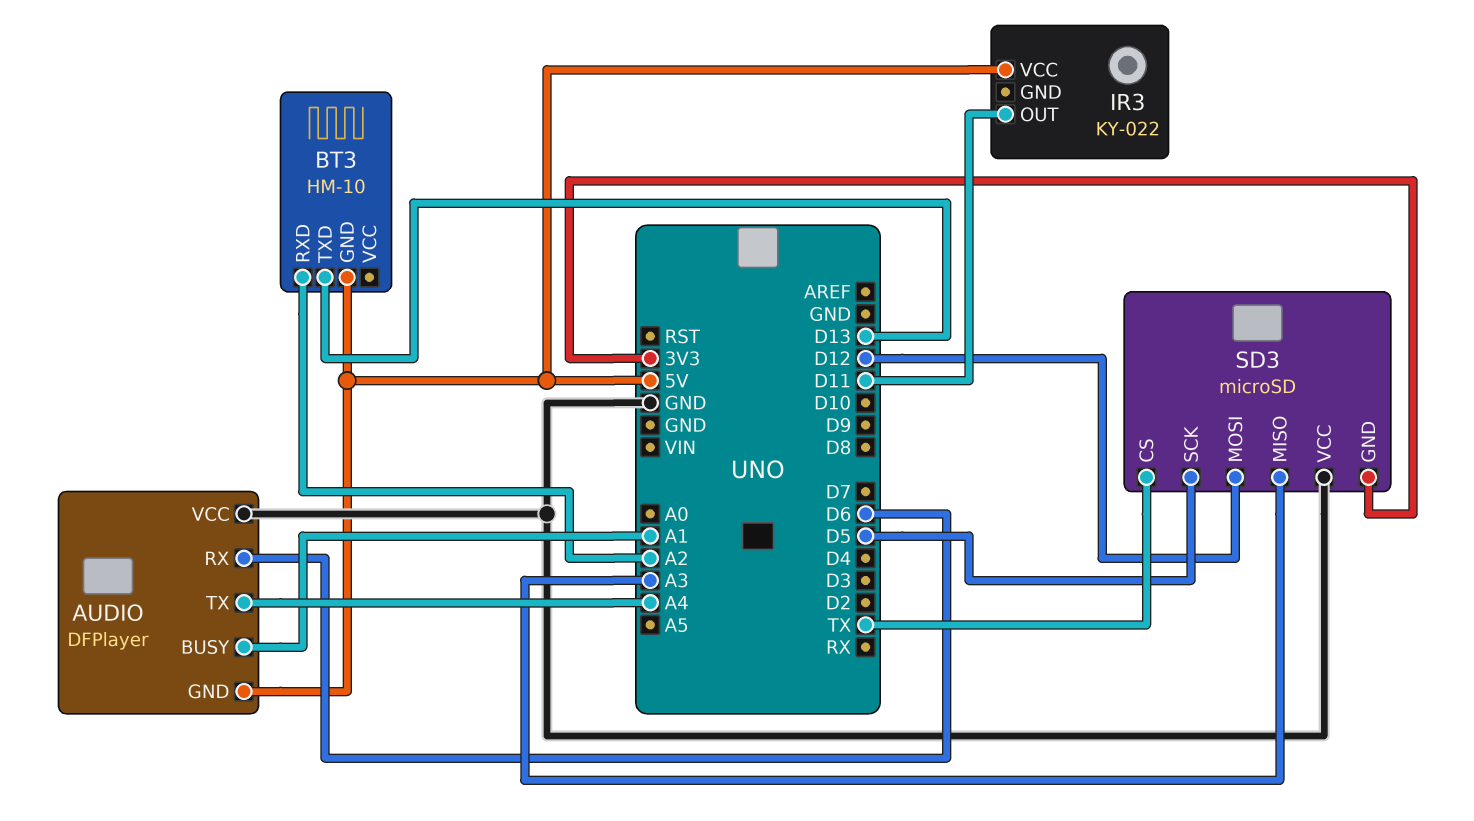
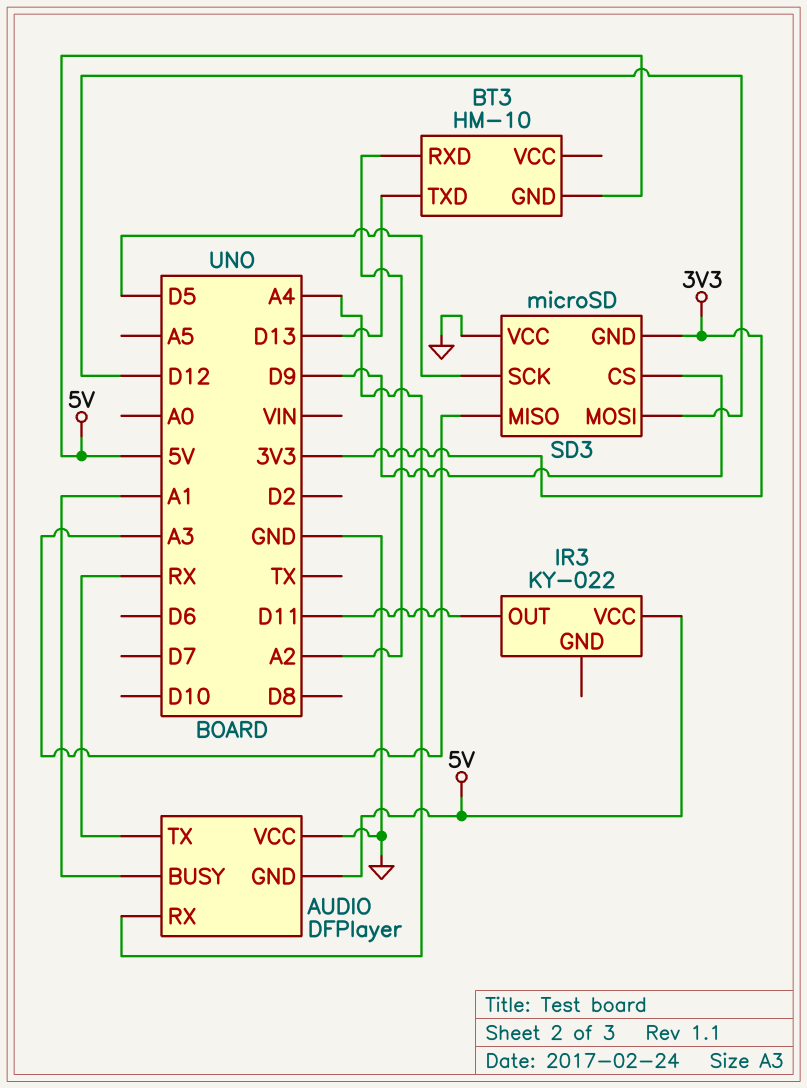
AUDIO pin RX: D6 -> A4
AUDIO pin TX: A4 -> RX
SD3 pin CS: TX -> D9

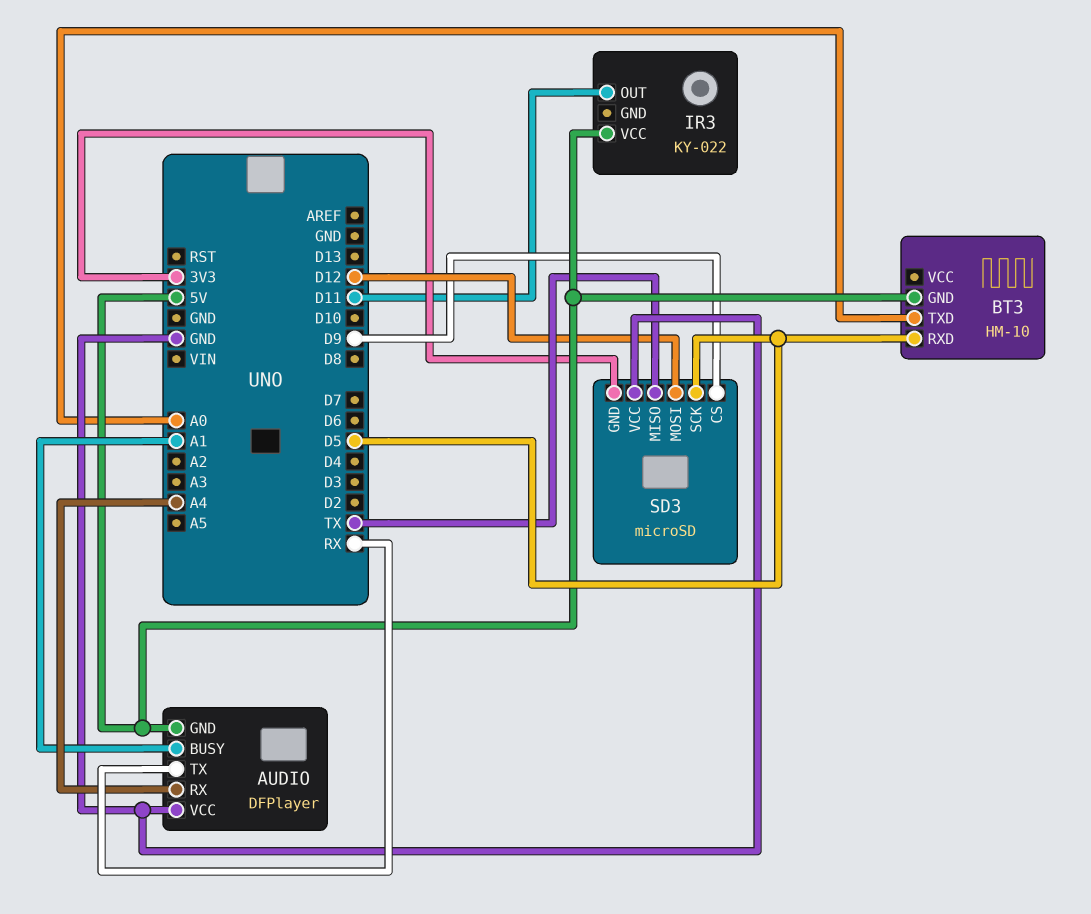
BT3 pin RXD: A2 -> D5
BT3 pin TXD: D13 -> A0
SD3 pin MISO: A3 -> TX

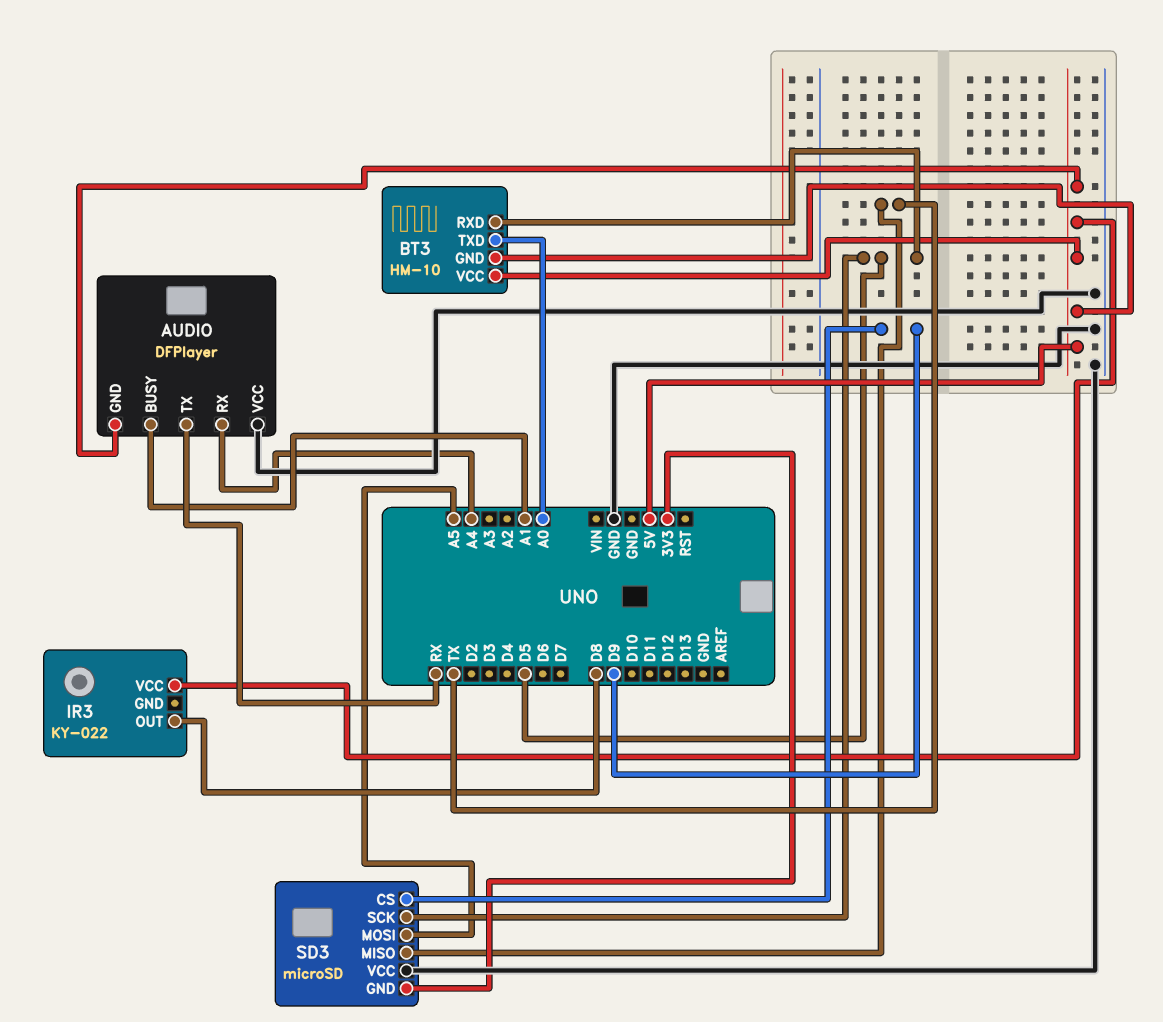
BT3 pin VCC: none -> 5V
IR3 pin OUT: D11 -> D8
SD3 pin MOSI: D12 -> A5

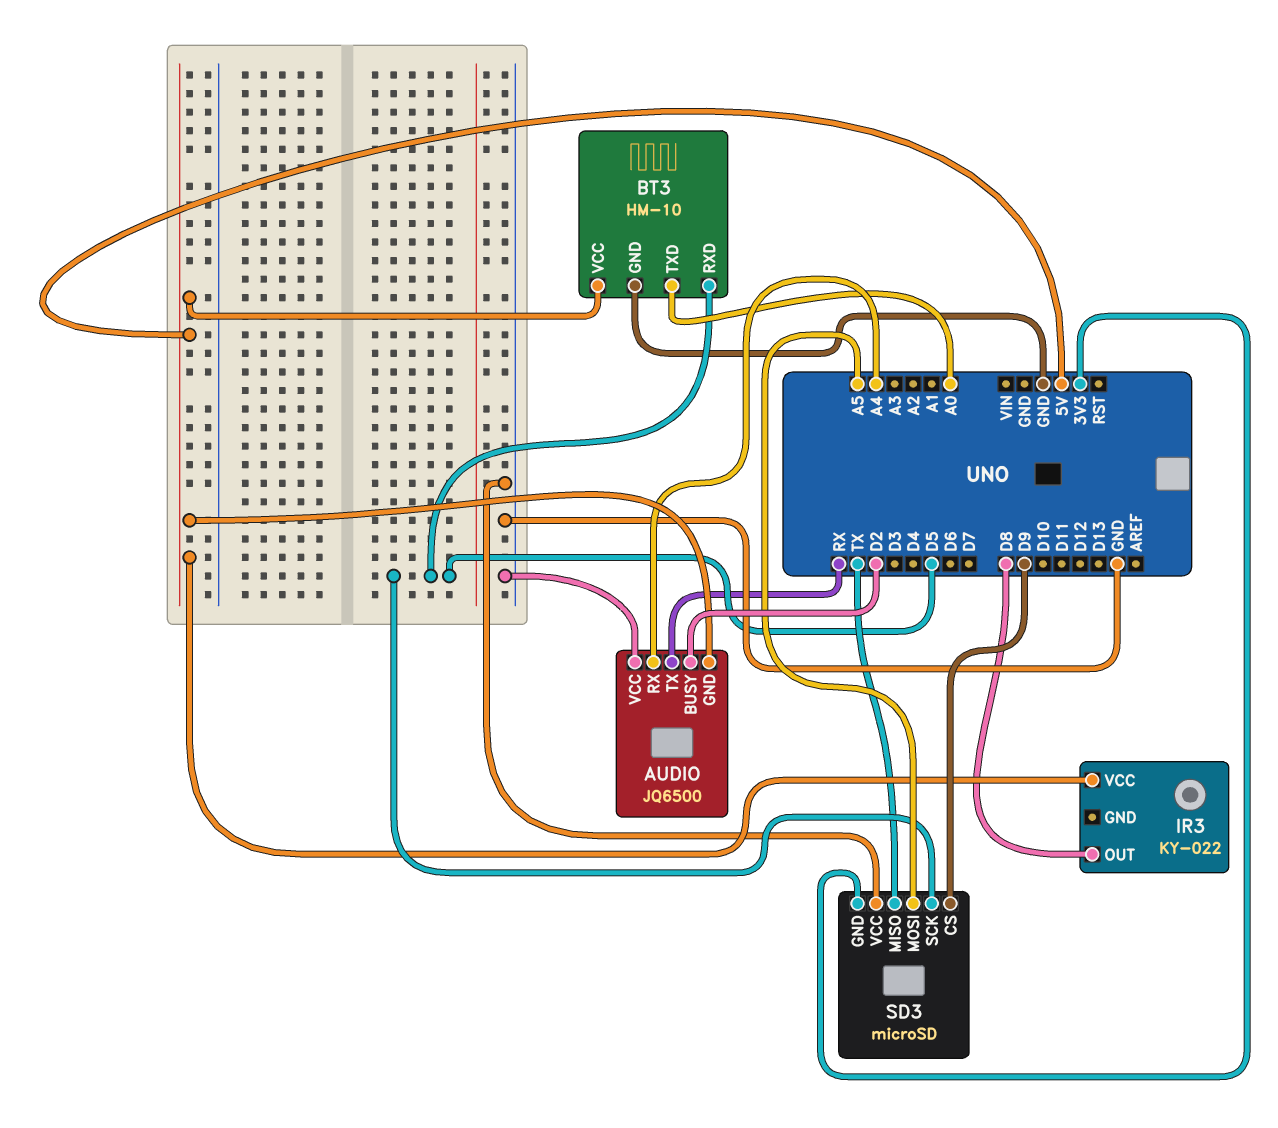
AUDIO: DFPlayer -> JQ6500
AUDIO pin BUSY: A1 -> D2
BT3 pin GND: 5V -> GND

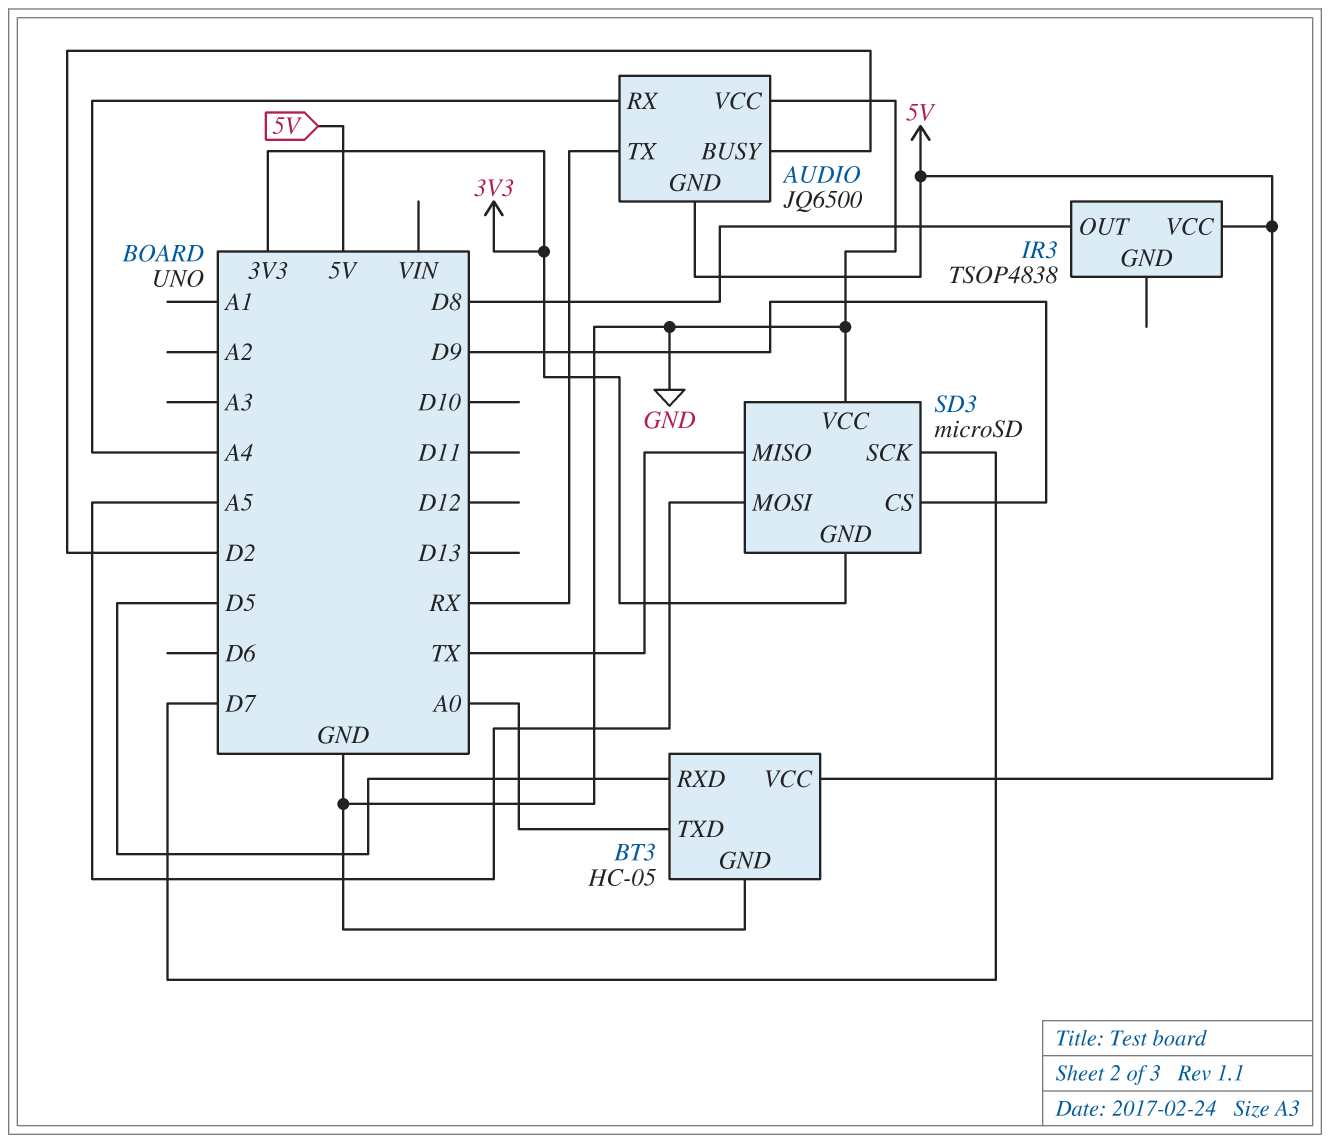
BT3: HM-10 -> HC-05
IR3: KY-022 -> TSOP4838
SD3 pin SCK: D5 -> D7

